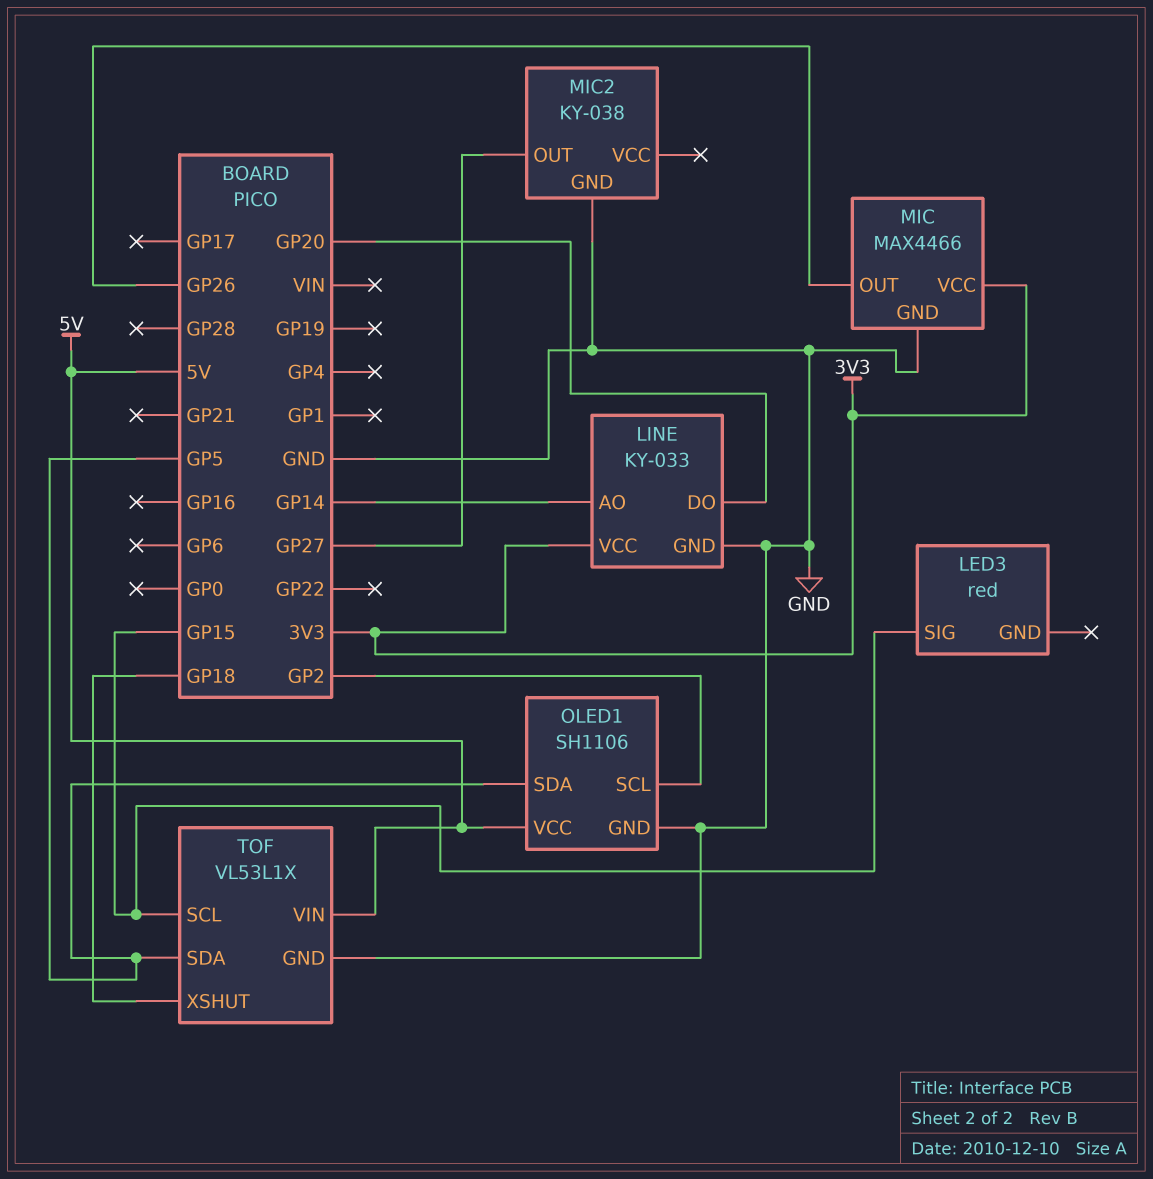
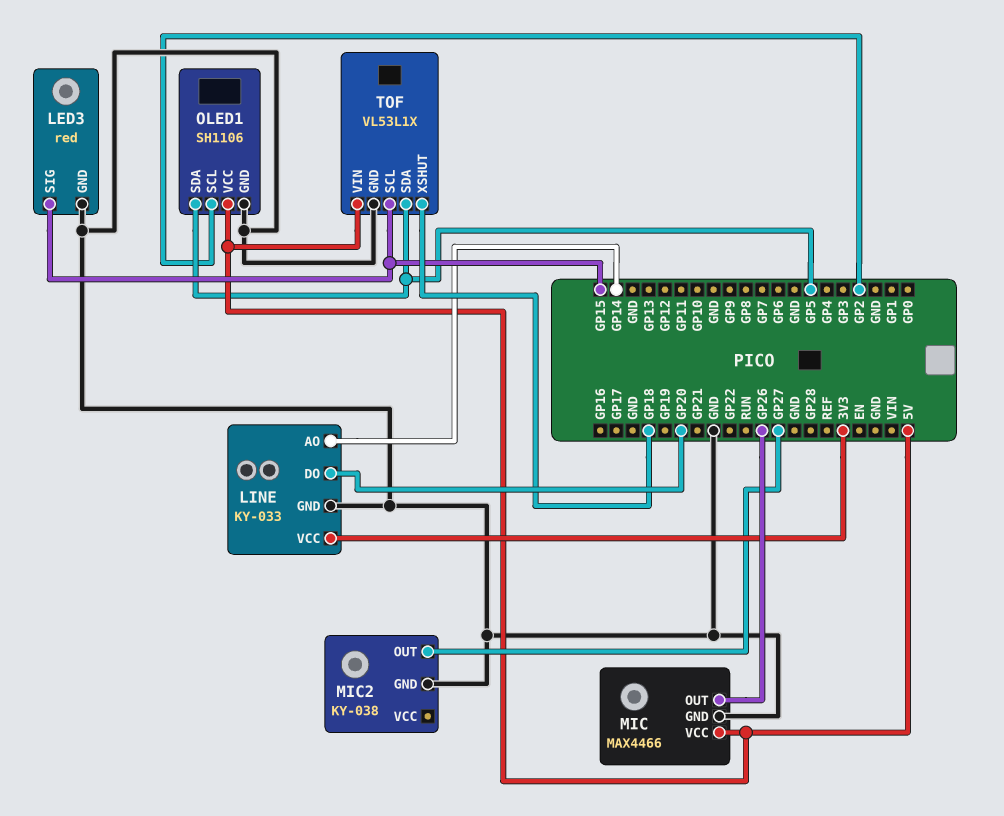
LED3 pin GND: none -> GND
MIC pin VCC: 3V3 -> 5V

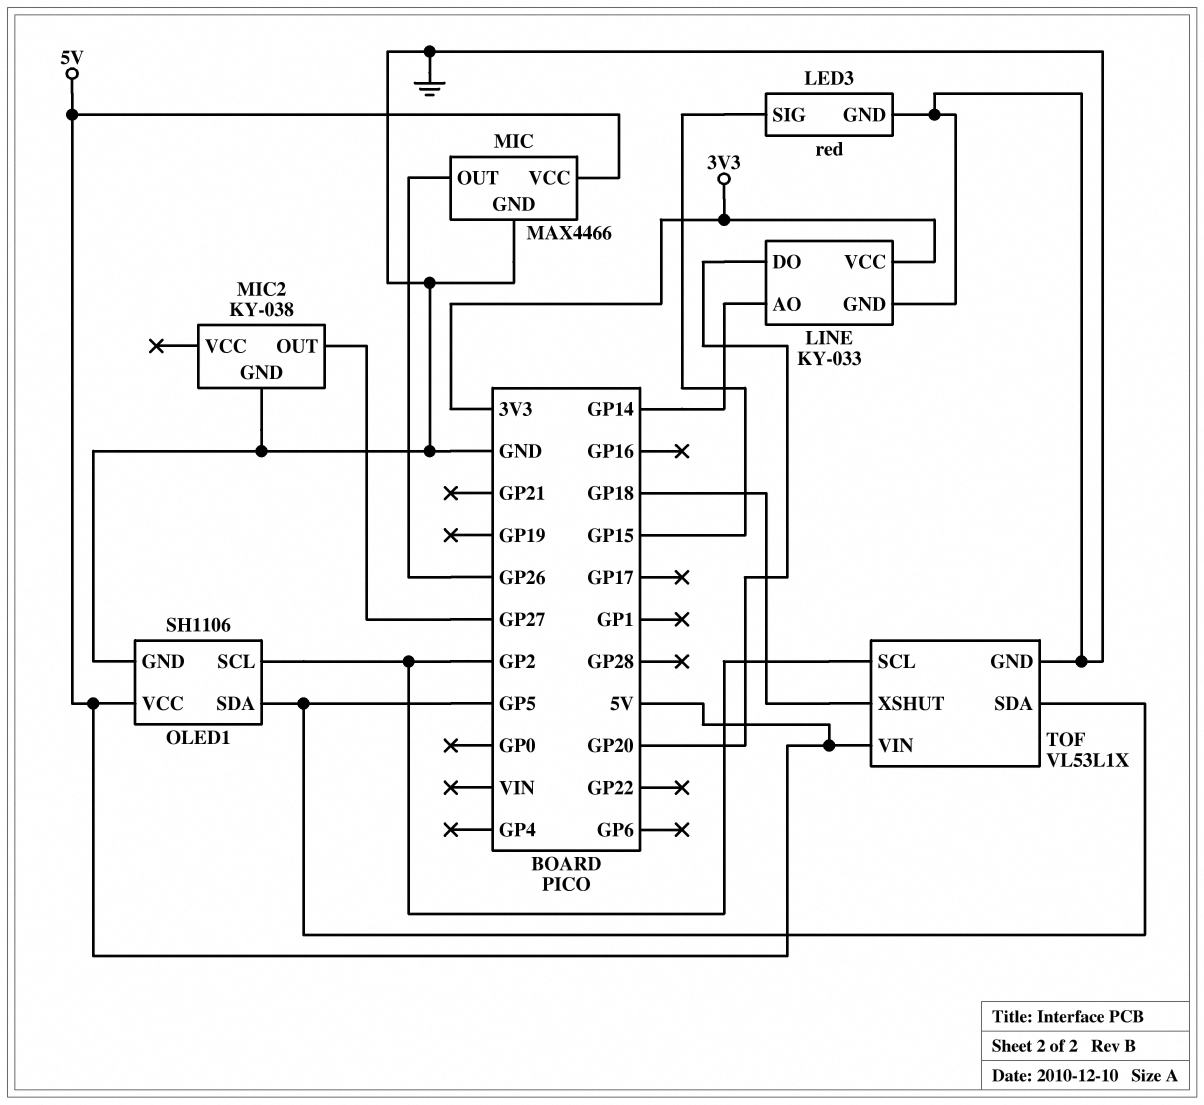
TOF pin SCL: GP15 -> GP2

